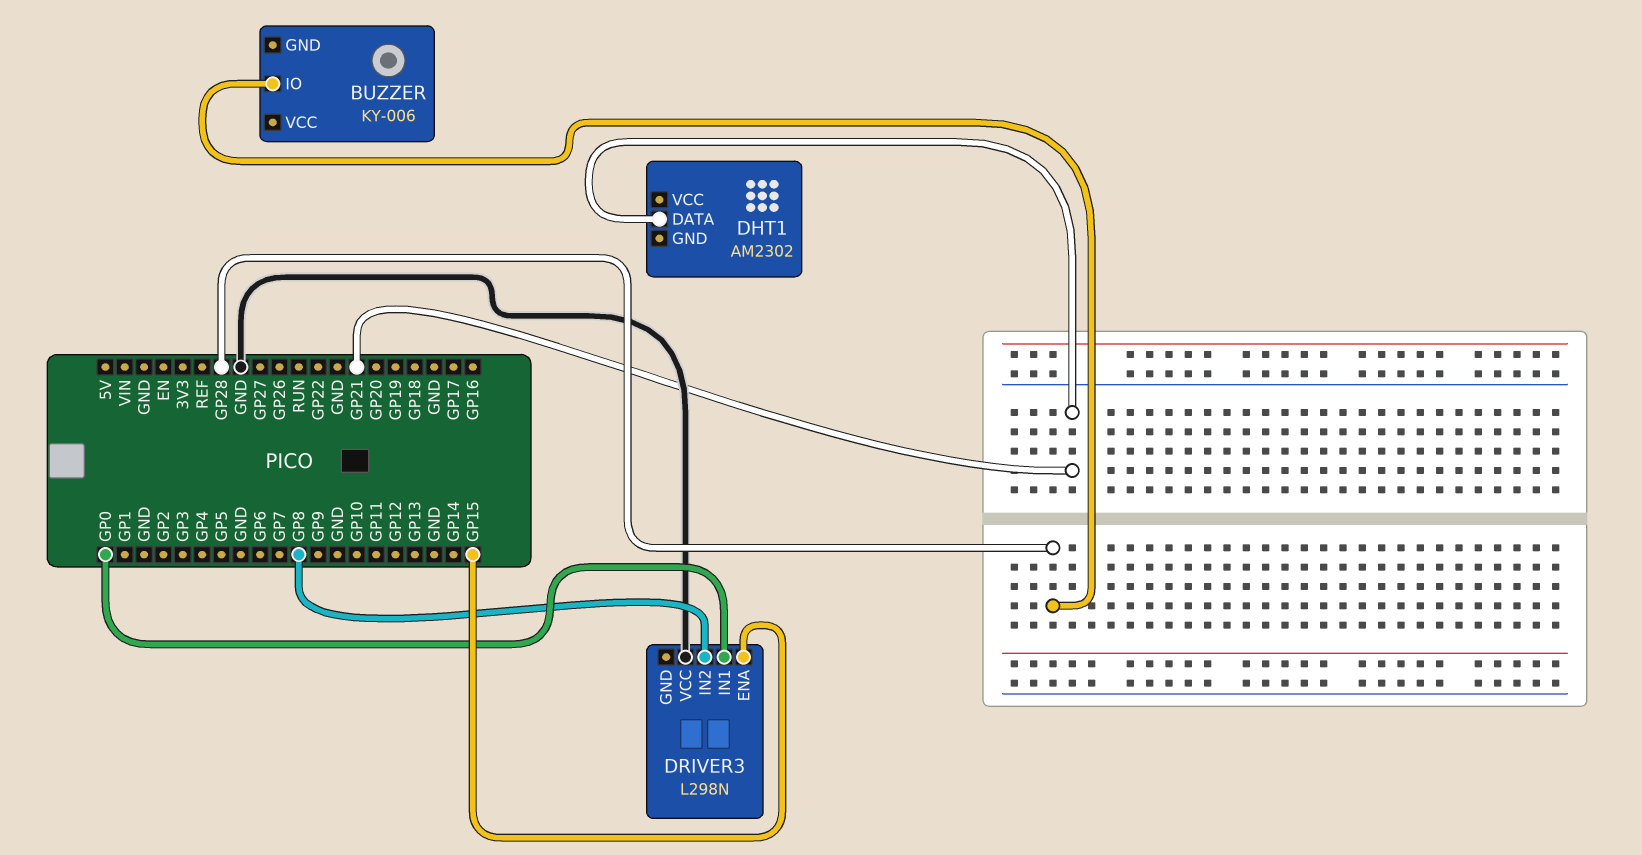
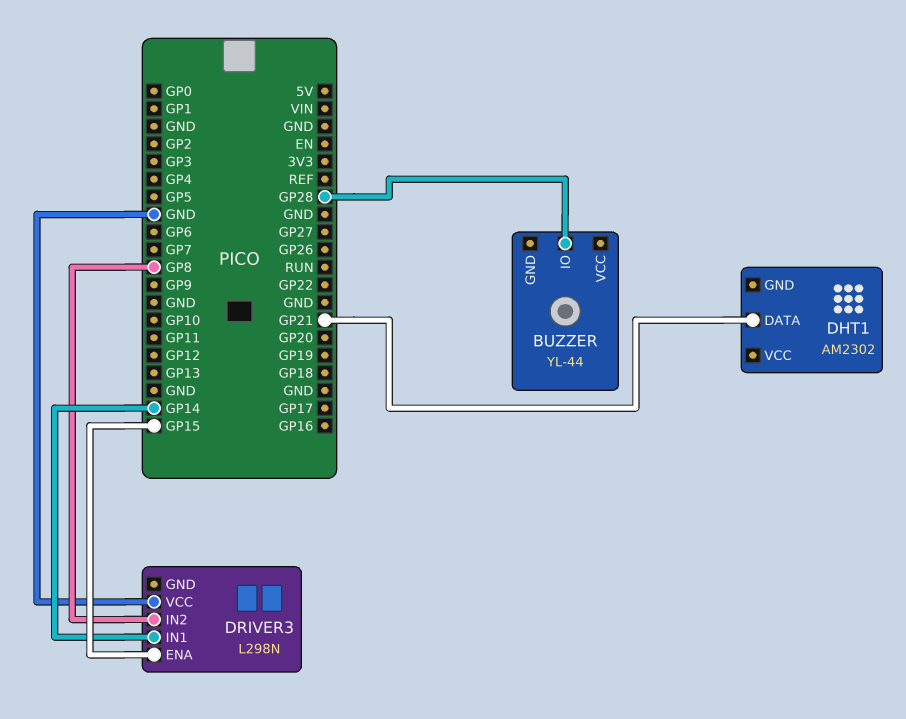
BUZZER: KY-006 -> YL-44
DRIVER3 pin IN1: GP0 -> GP14

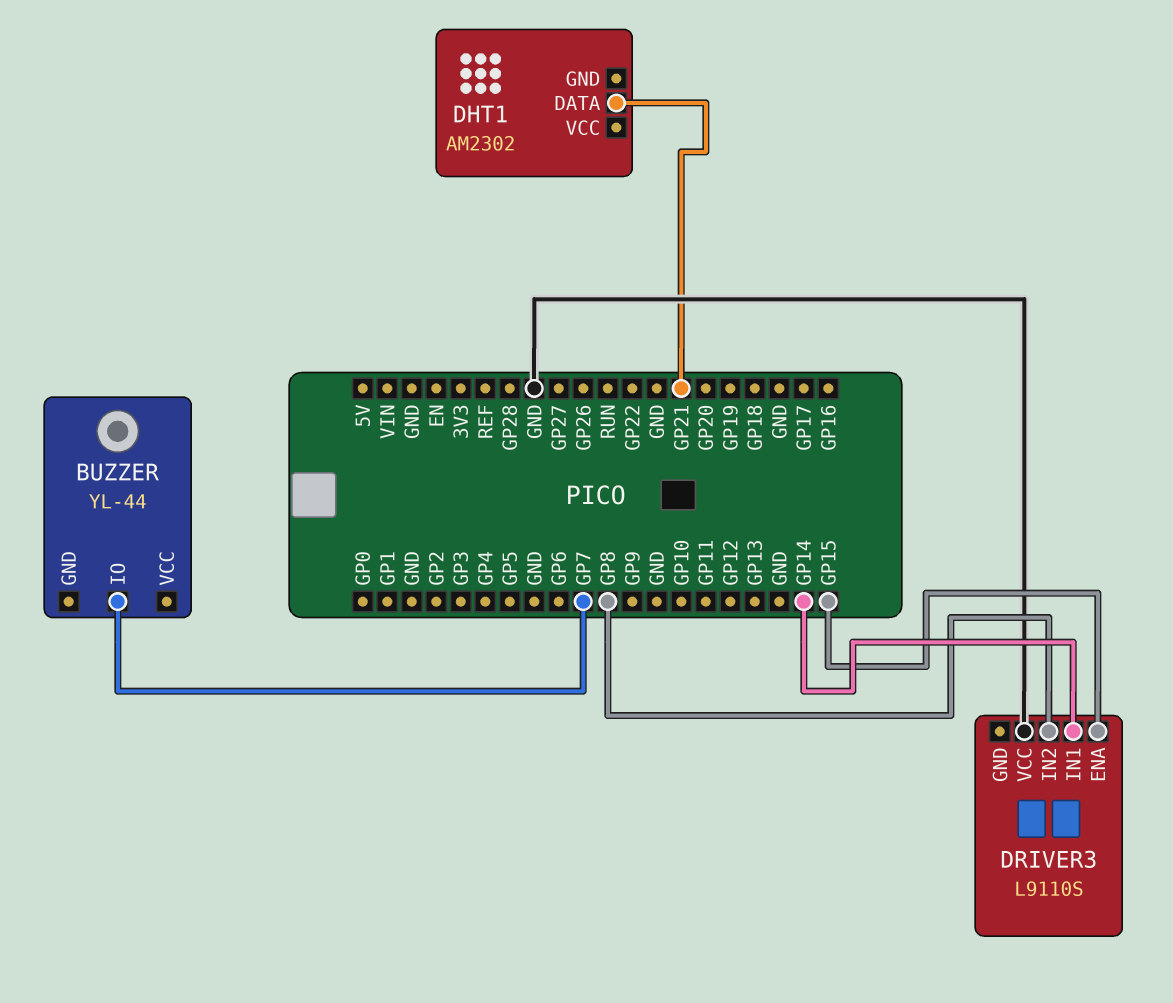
BUZZER pin IO: GP28 -> GP7
DRIVER3: L298N -> L9110S

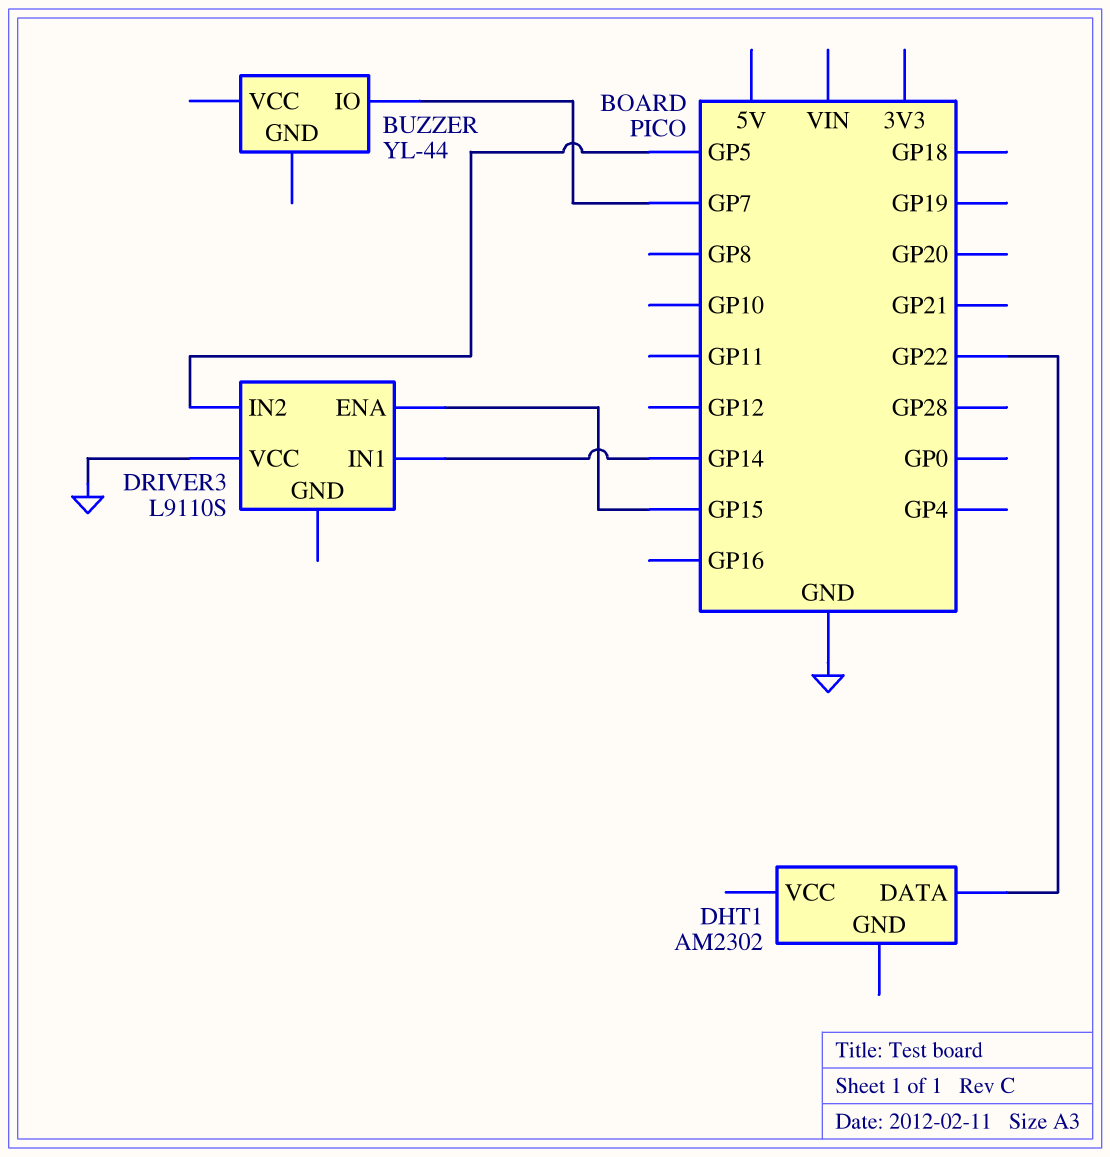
DHT1 pin DATA: GP21 -> GP22
DRIVER3 pin IN2: GP8 -> GP5

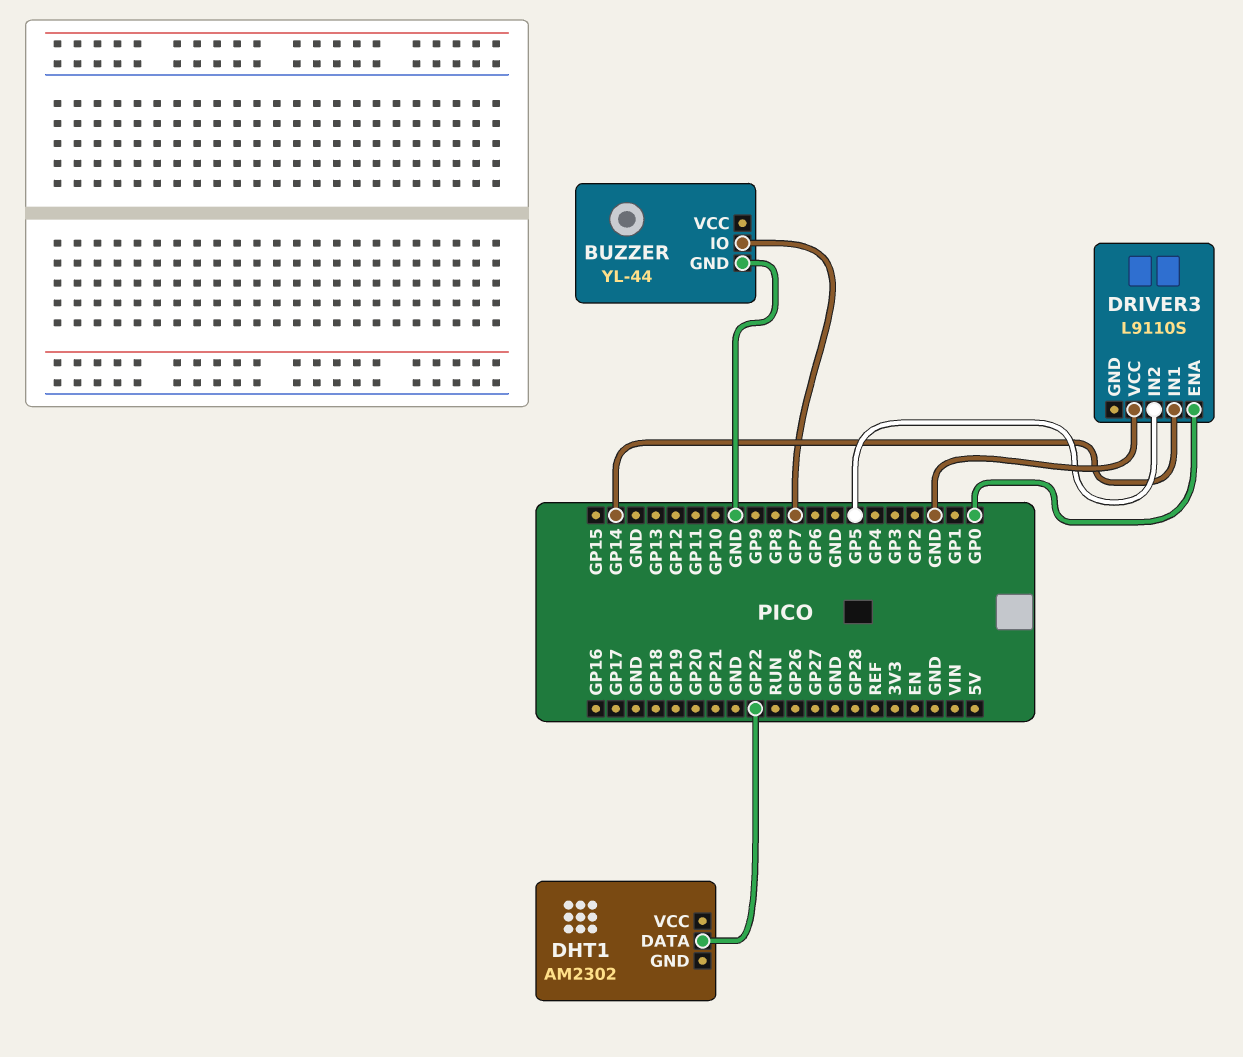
BUZZER pin GND: none -> GND
DRIVER3 pin ENA: GP15 -> GP0

